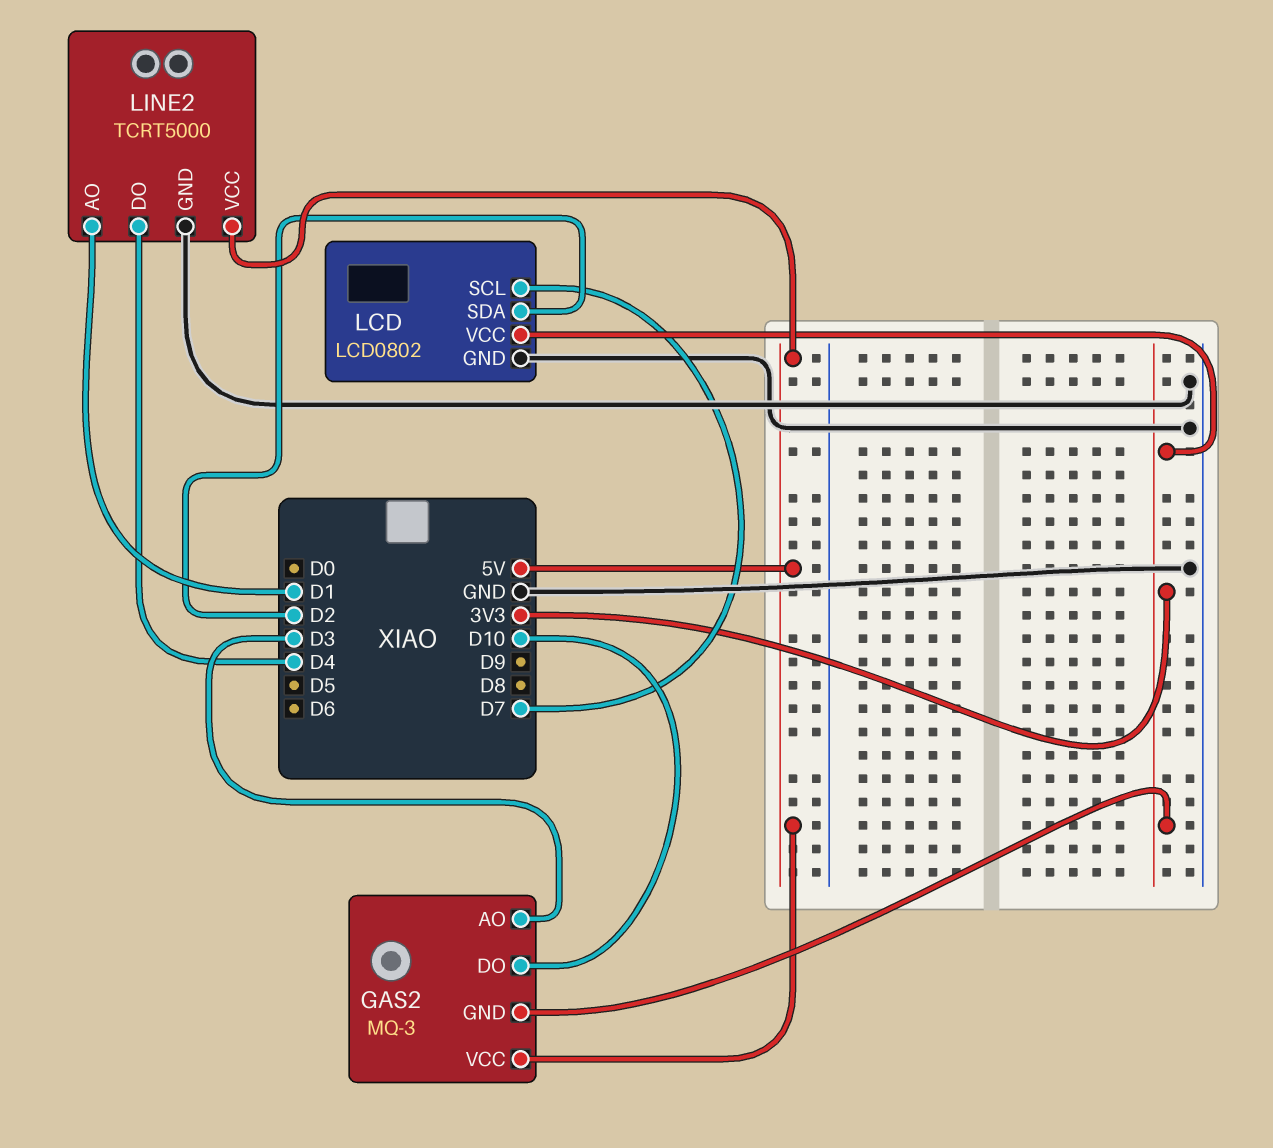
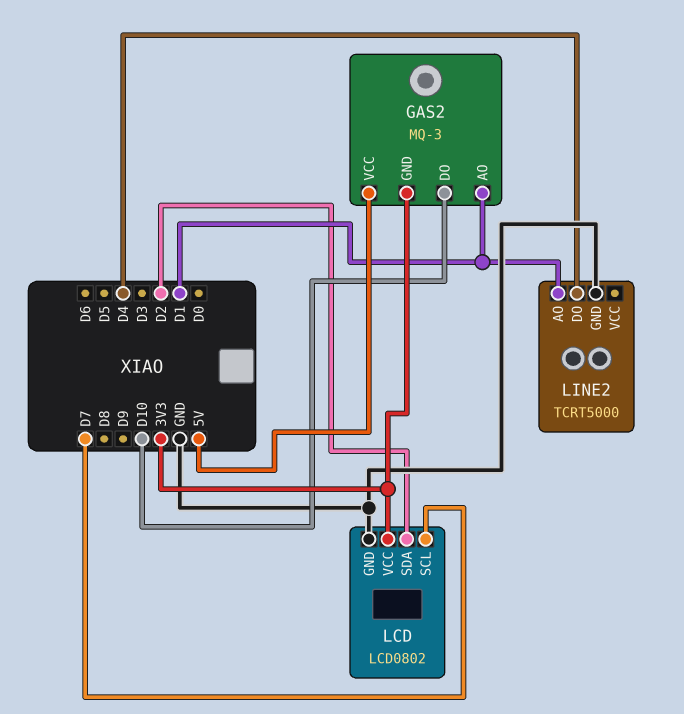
GAS2 pin AO: D3 -> D1
LINE2 pin VCC: 5V -> none

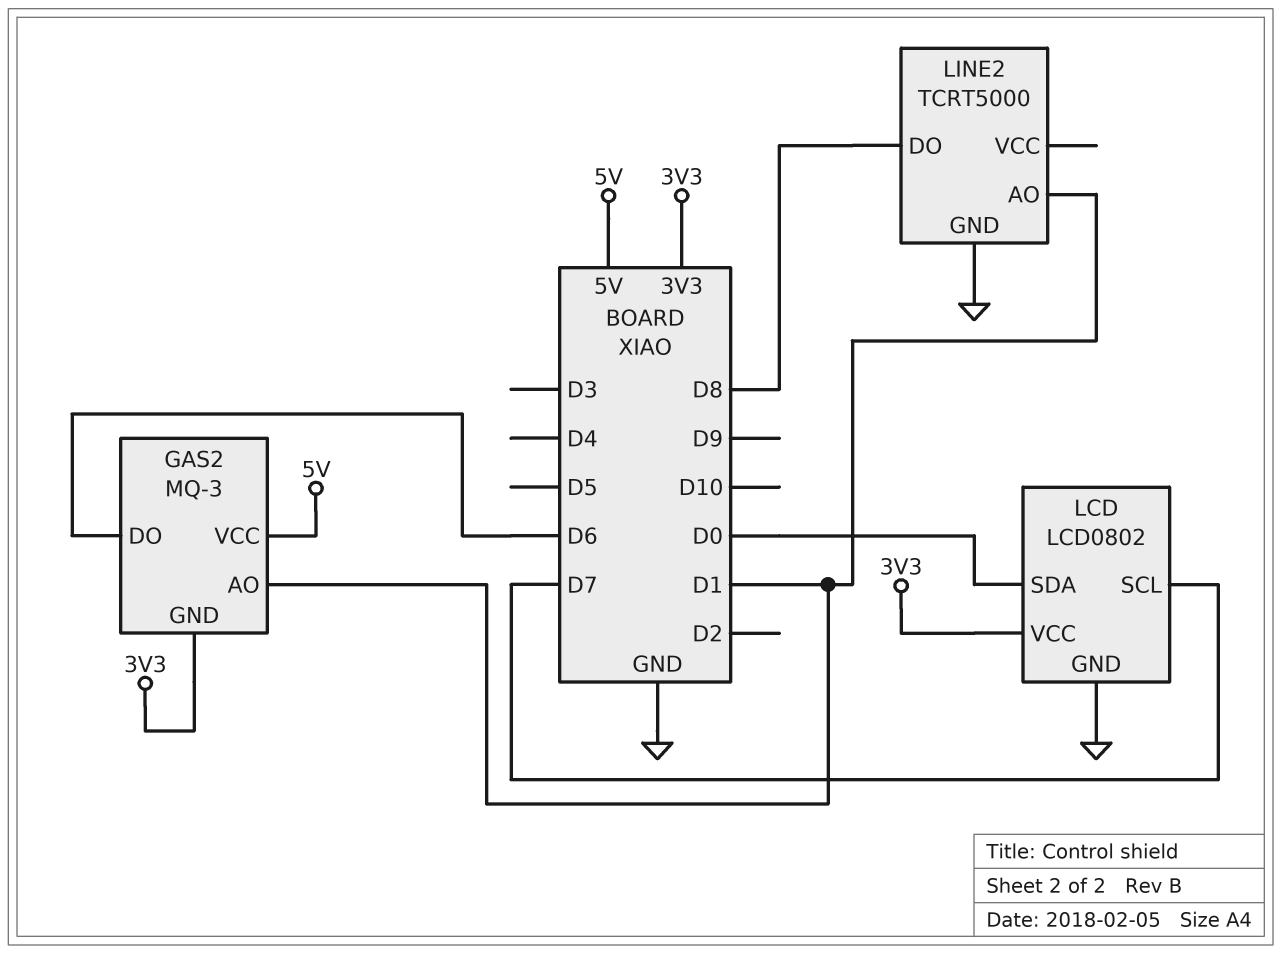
GAS2 pin DO: D10 -> D6
LCD pin SDA: D2 -> D0
LINE2 pin DO: D4 -> D8

